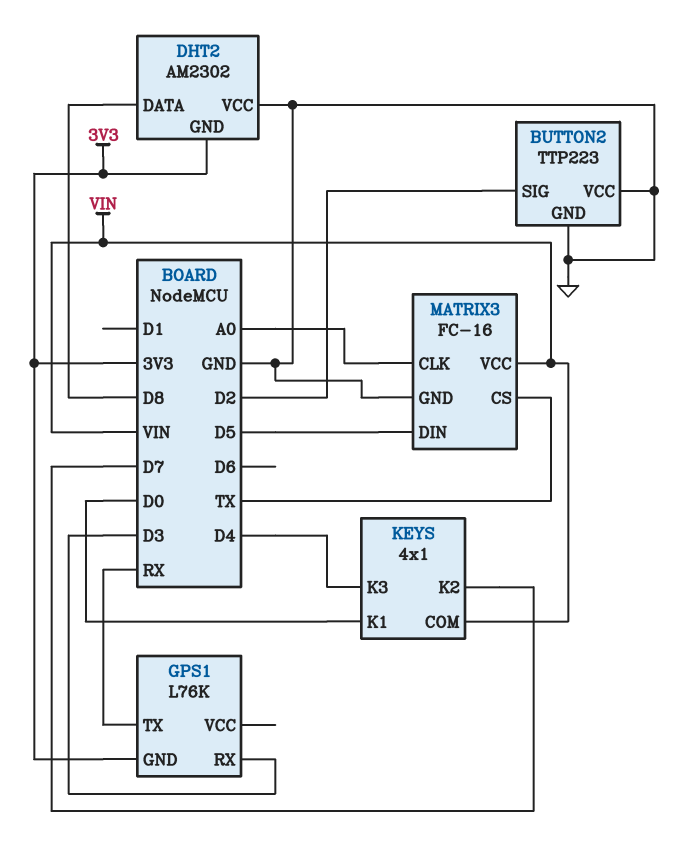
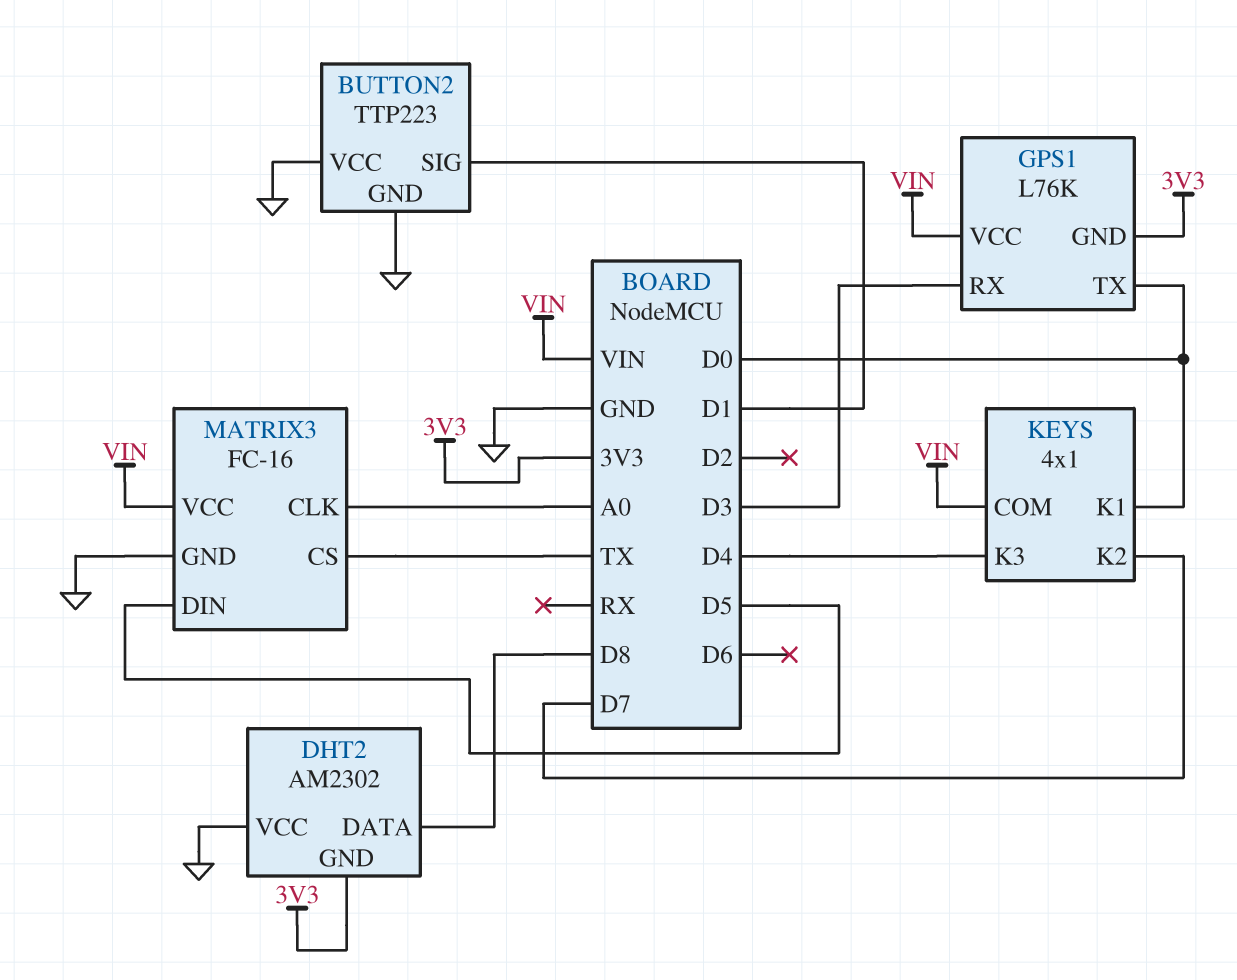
BUTTON2 pin SIG: D2 -> D1
GPS1 pin TX: RX -> D0
GPS1 pin VCC: none -> VIN

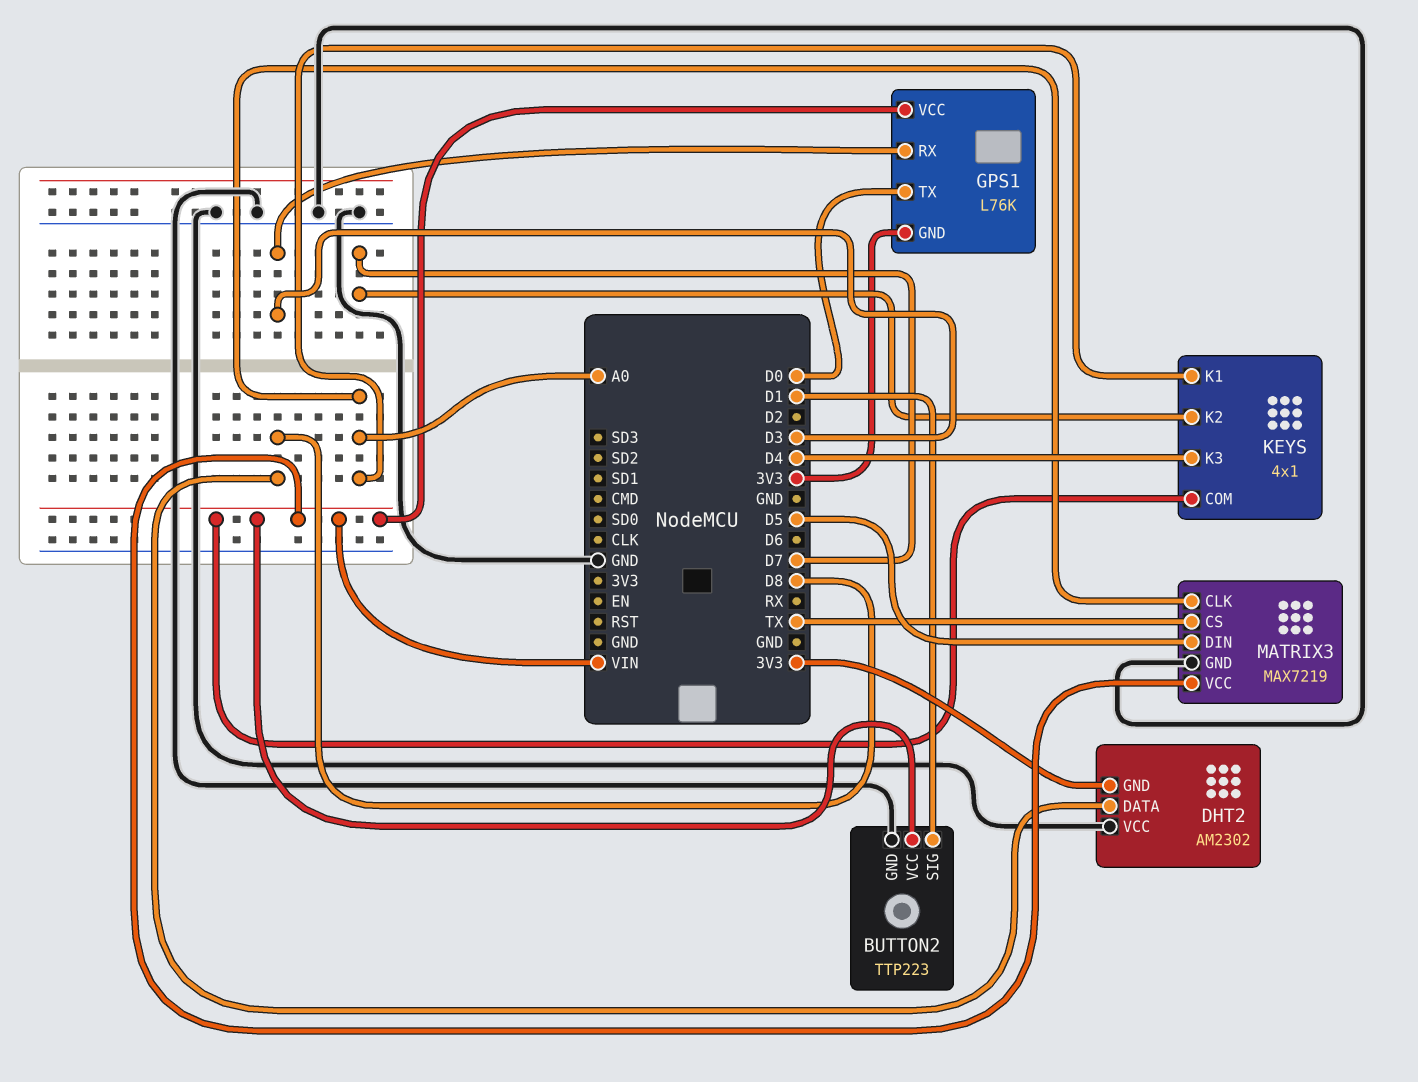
BUTTON2 pin VCC: GND -> VIN
KEYS pin K1: D0 -> A0
MATRIX3: FC-16 -> MAX7219

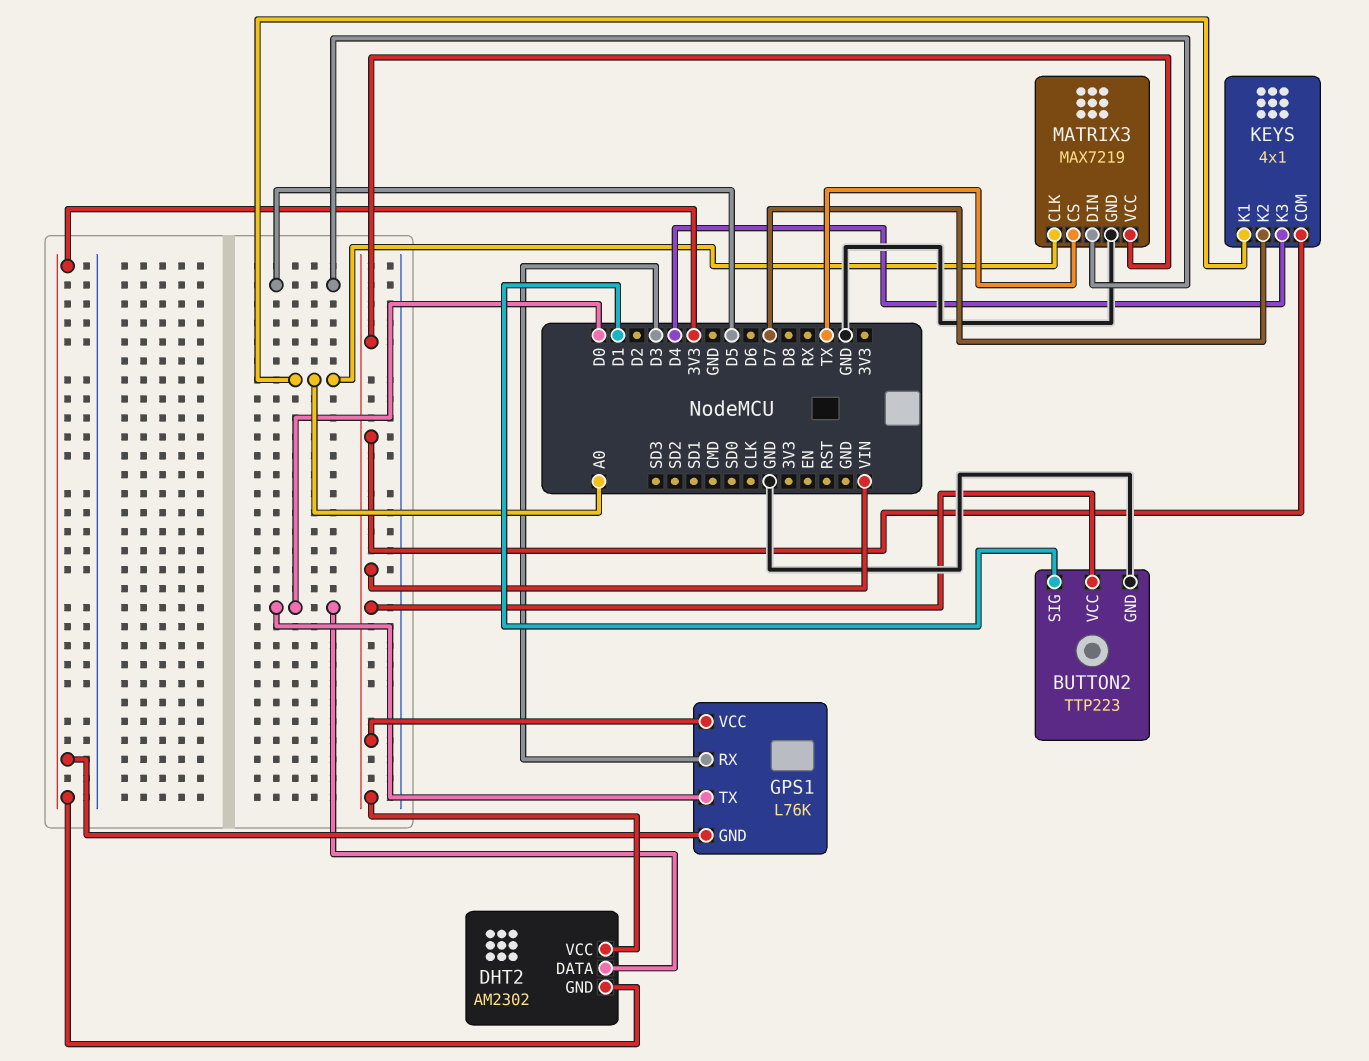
DHT2 pin DATA: D8 -> D0
DHT2 pin VCC: GND -> VIN

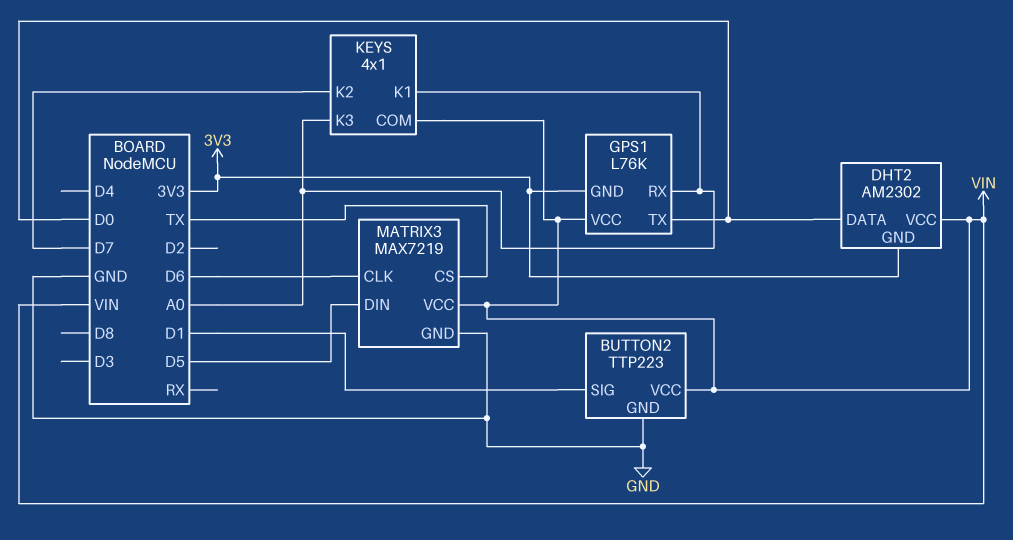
GPS1 pin RX: D3 -> A0
KEYS pin K3: D4 -> A0
MATRIX3 pin CLK: A0 -> D6

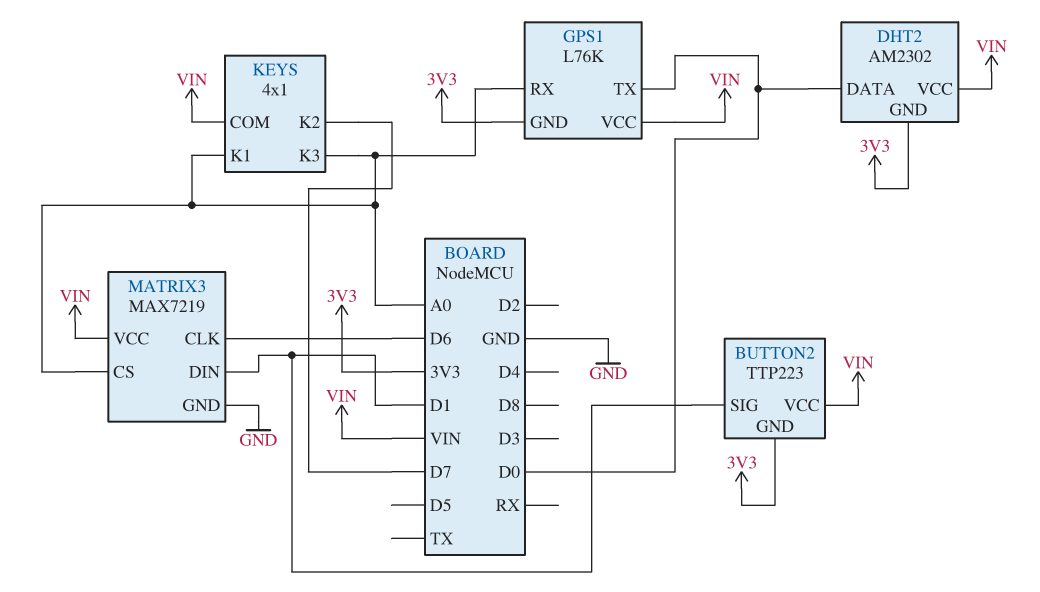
BUTTON2 pin GND: GND -> 3V3
MATRIX3 pin CS: TX -> A0
MATRIX3 pin DIN: D5 -> D1

